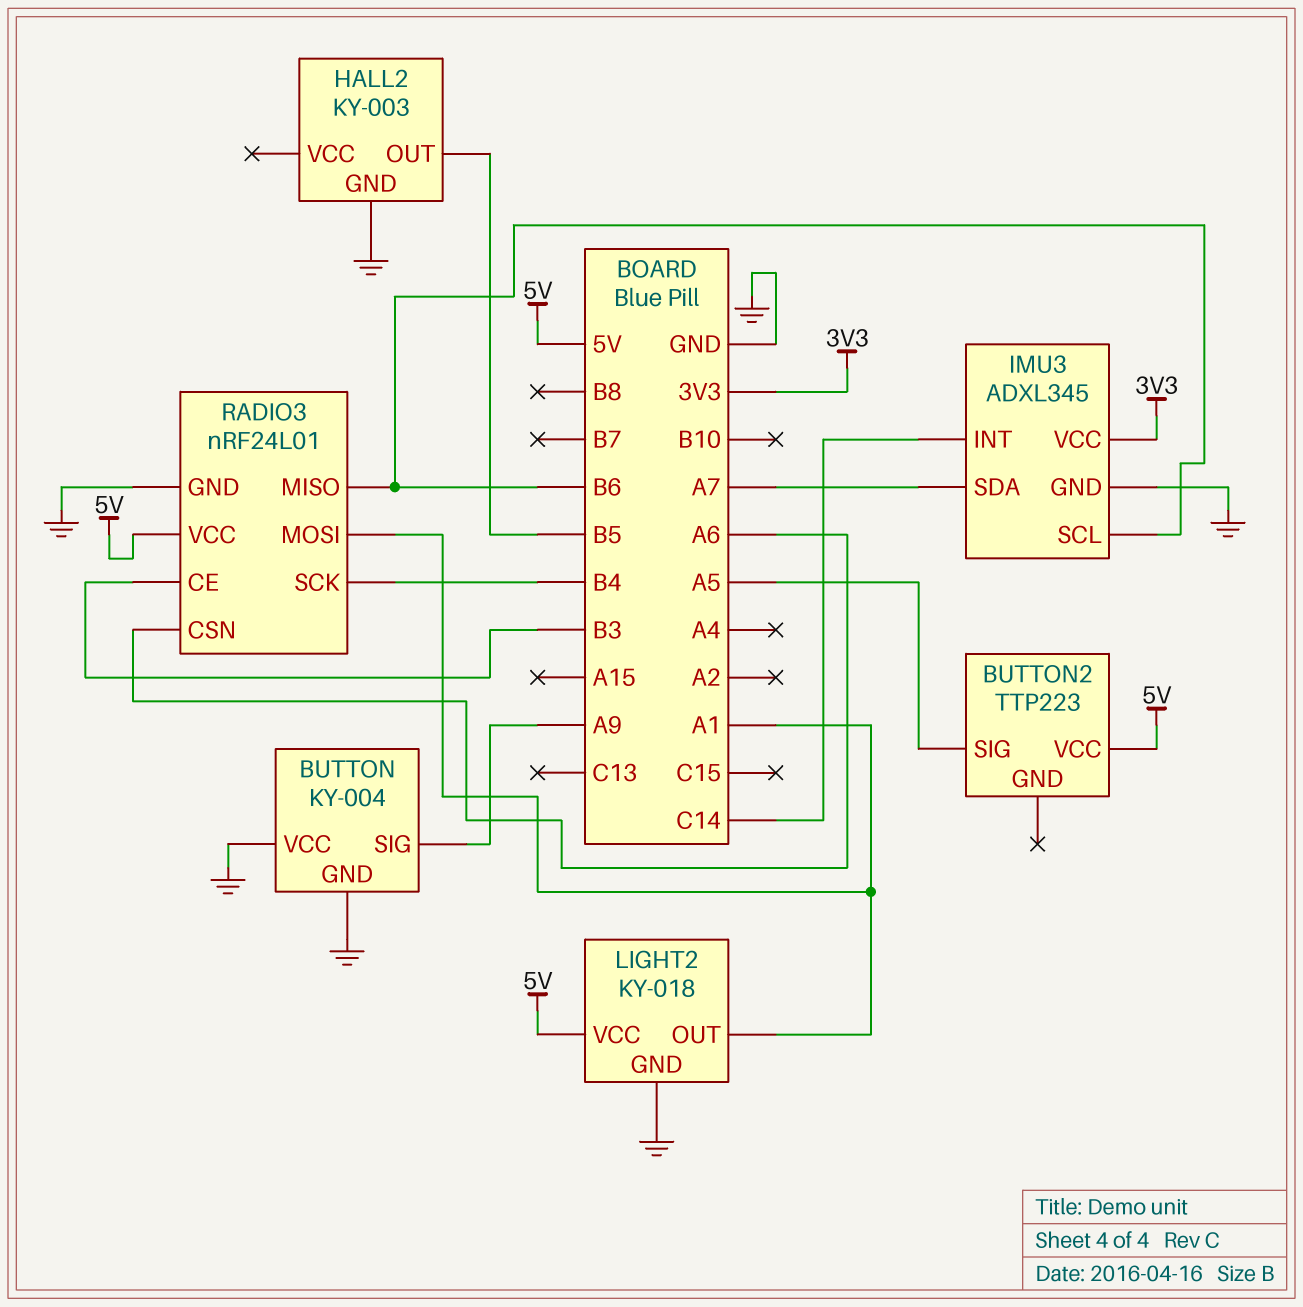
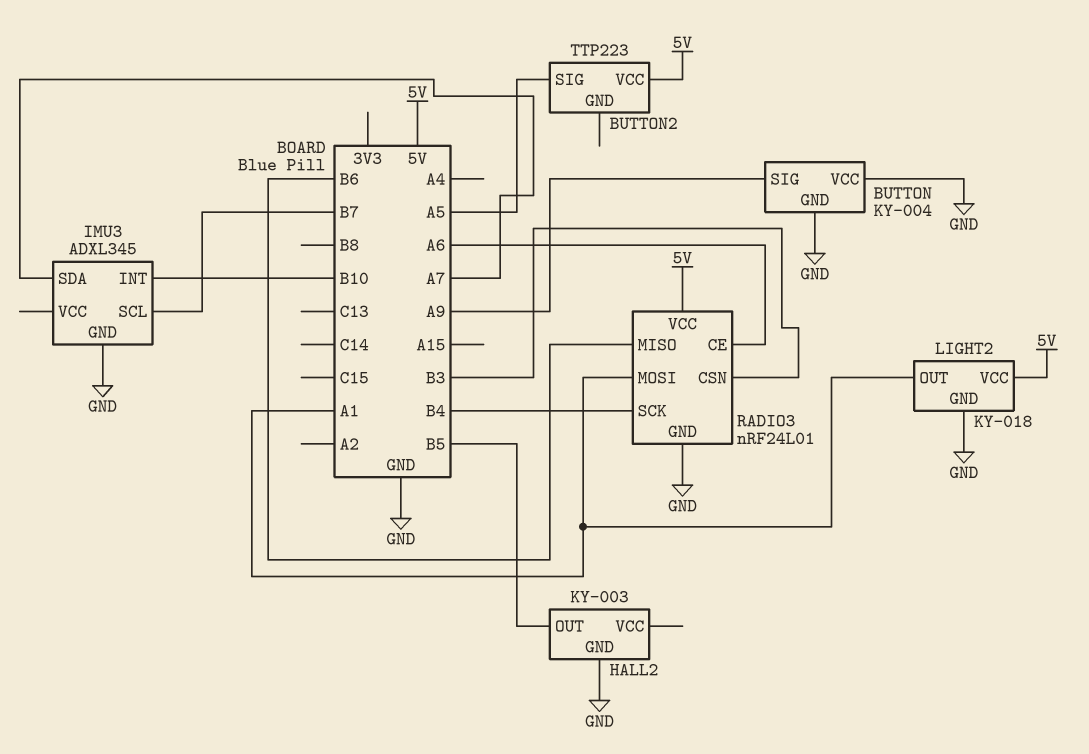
IMU3 pin INT: C14 -> B10
IMU3 pin SCL: B6 -> B7
IMU3 pin VCC: 3V3 -> none
RADIO3 pin CE: B3 -> A6
RADIO3 pin CSN: A6 -> B3

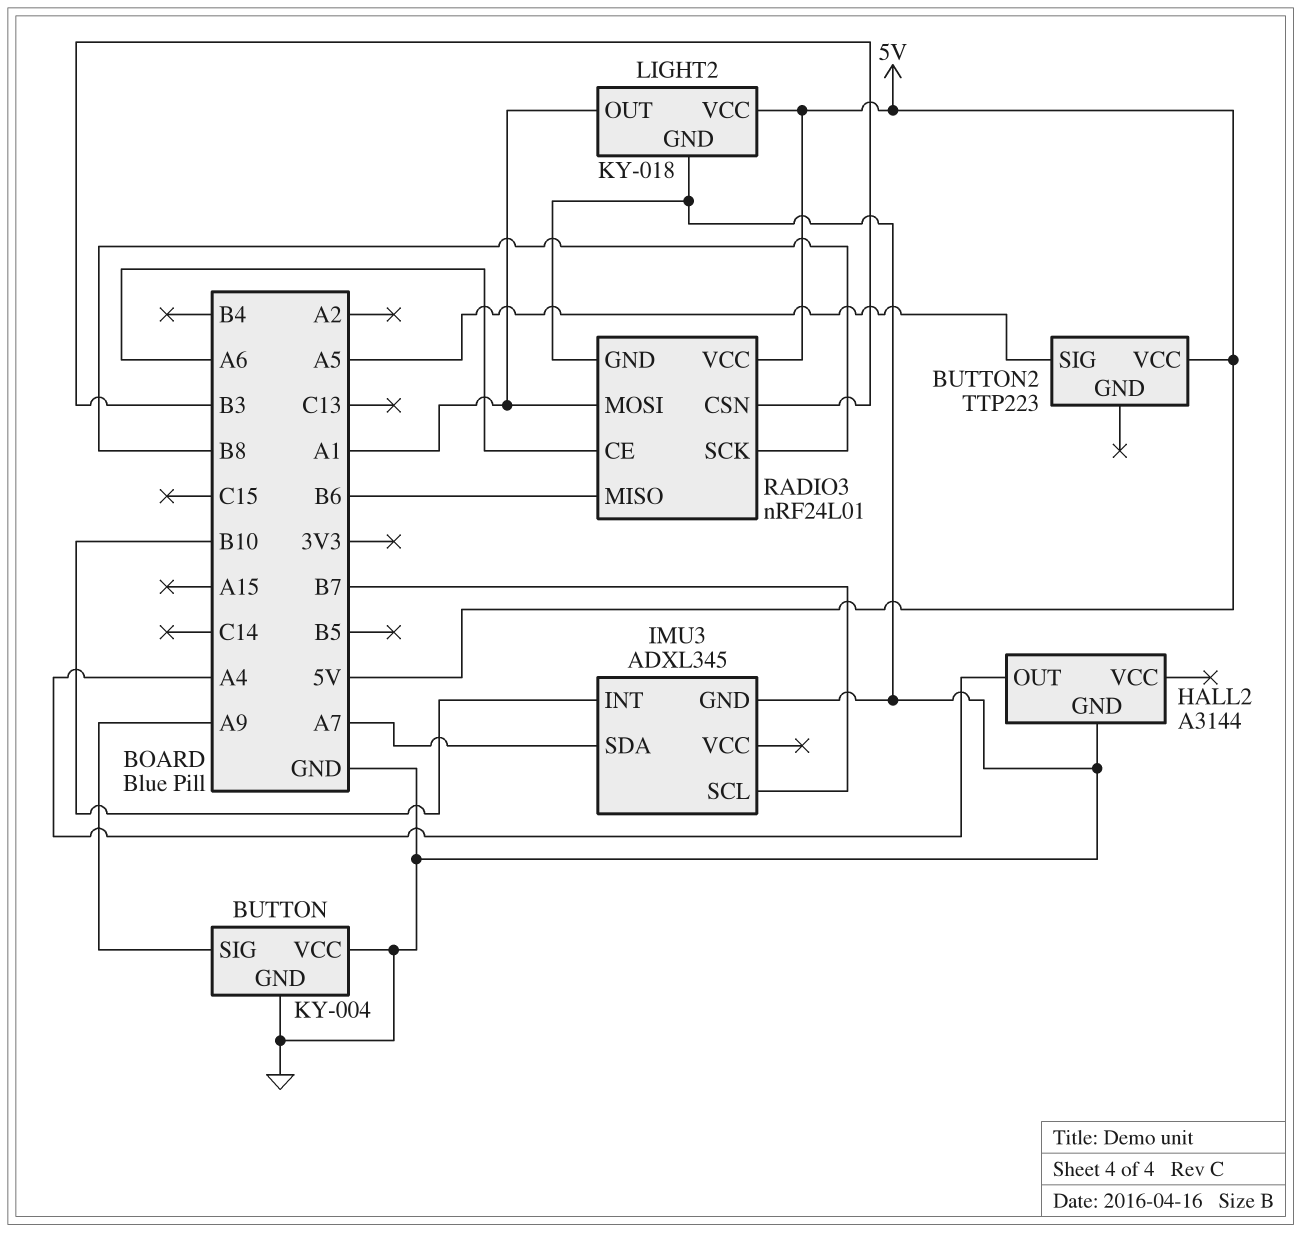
HALL2: KY-003 -> A3144
HALL2 pin OUT: B5 -> A4
RADIO3 pin SCK: B4 -> B8

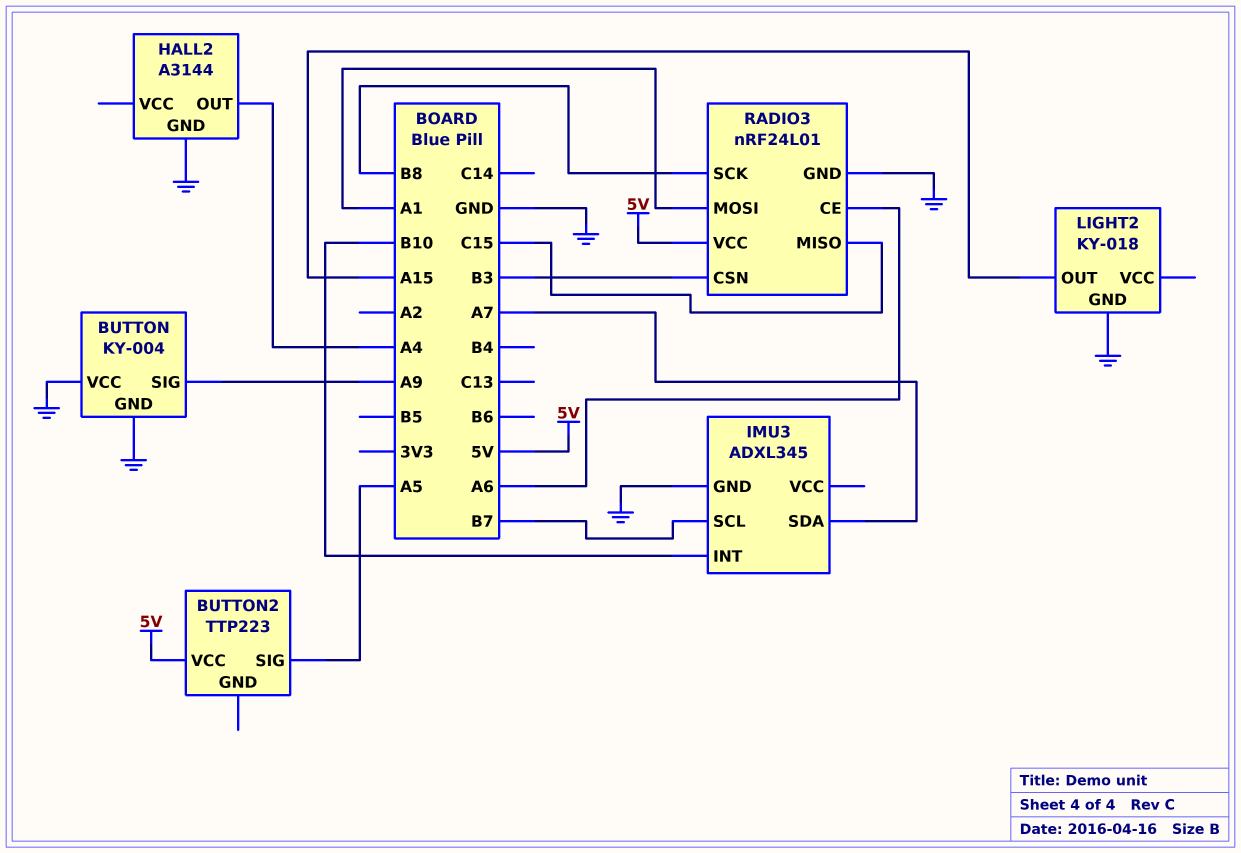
LIGHT2 pin OUT: A1 -> A15
LIGHT2 pin VCC: 5V -> none
RADIO3 pin MISO: B6 -> C15

